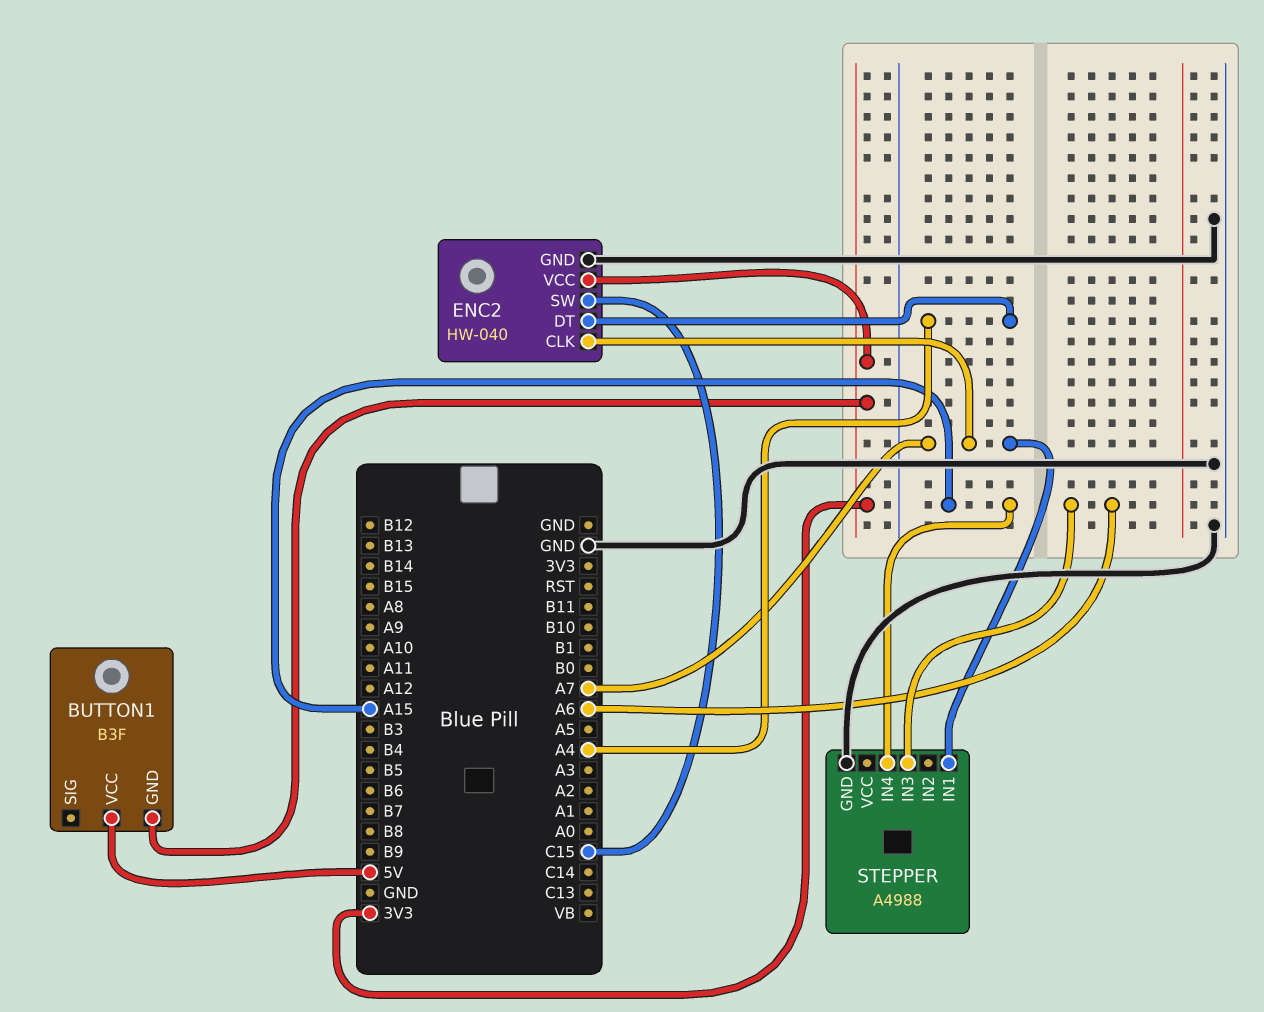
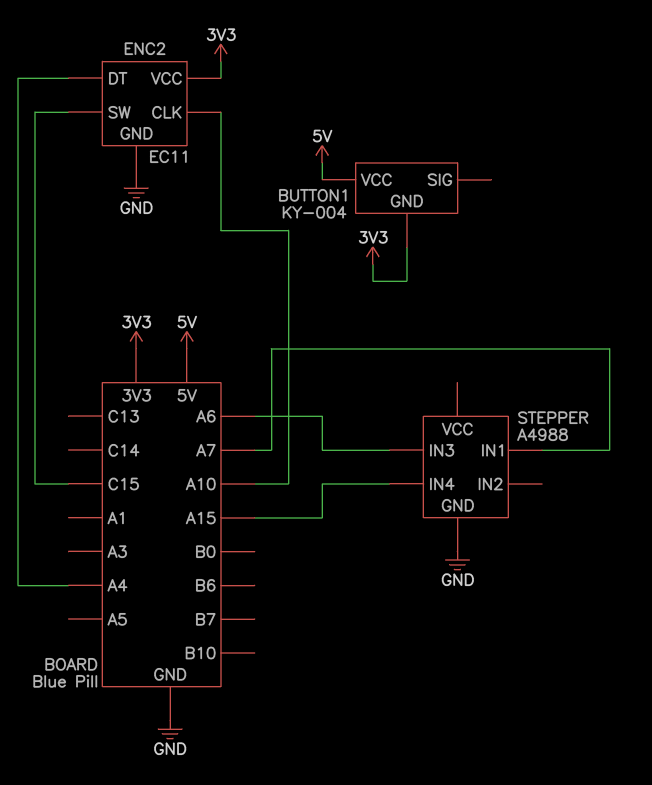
BUTTON1: B3F -> KY-004
ENC2: HW-040 -> EC11
ENC2 pin CLK: A7 -> A10

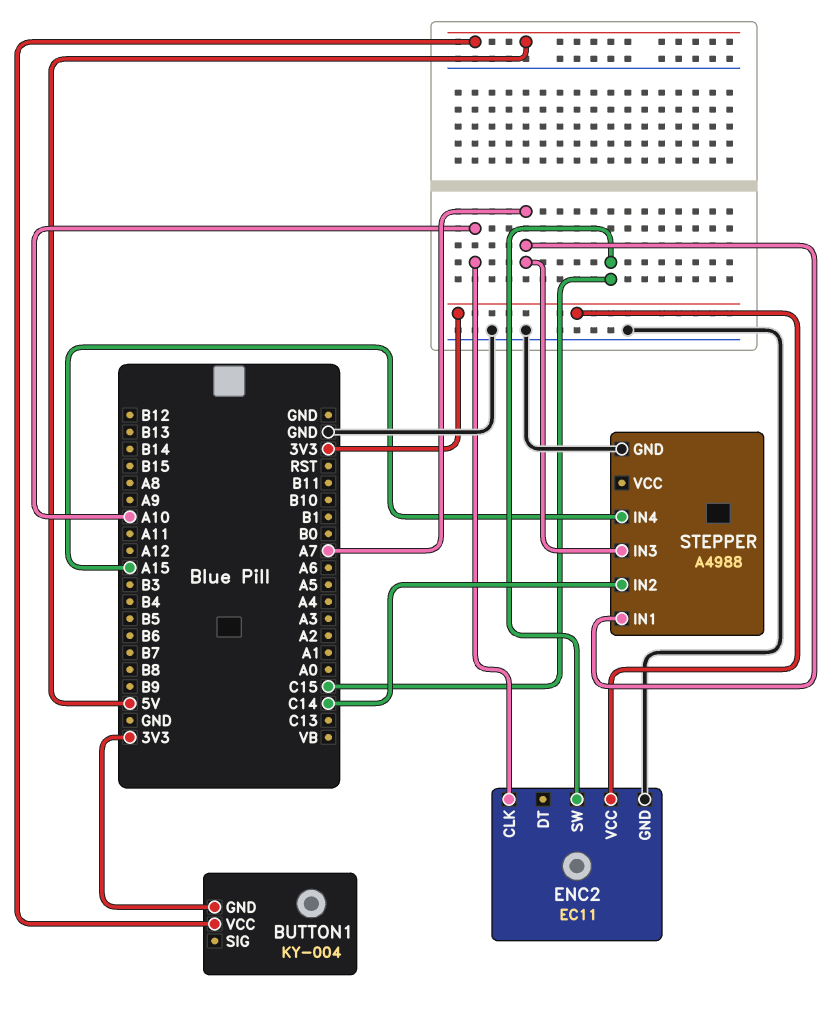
ENC2 pin DT: A4 -> none
STEPPER pin IN2: none -> C14
STEPPER pin IN3: A6 -> A7

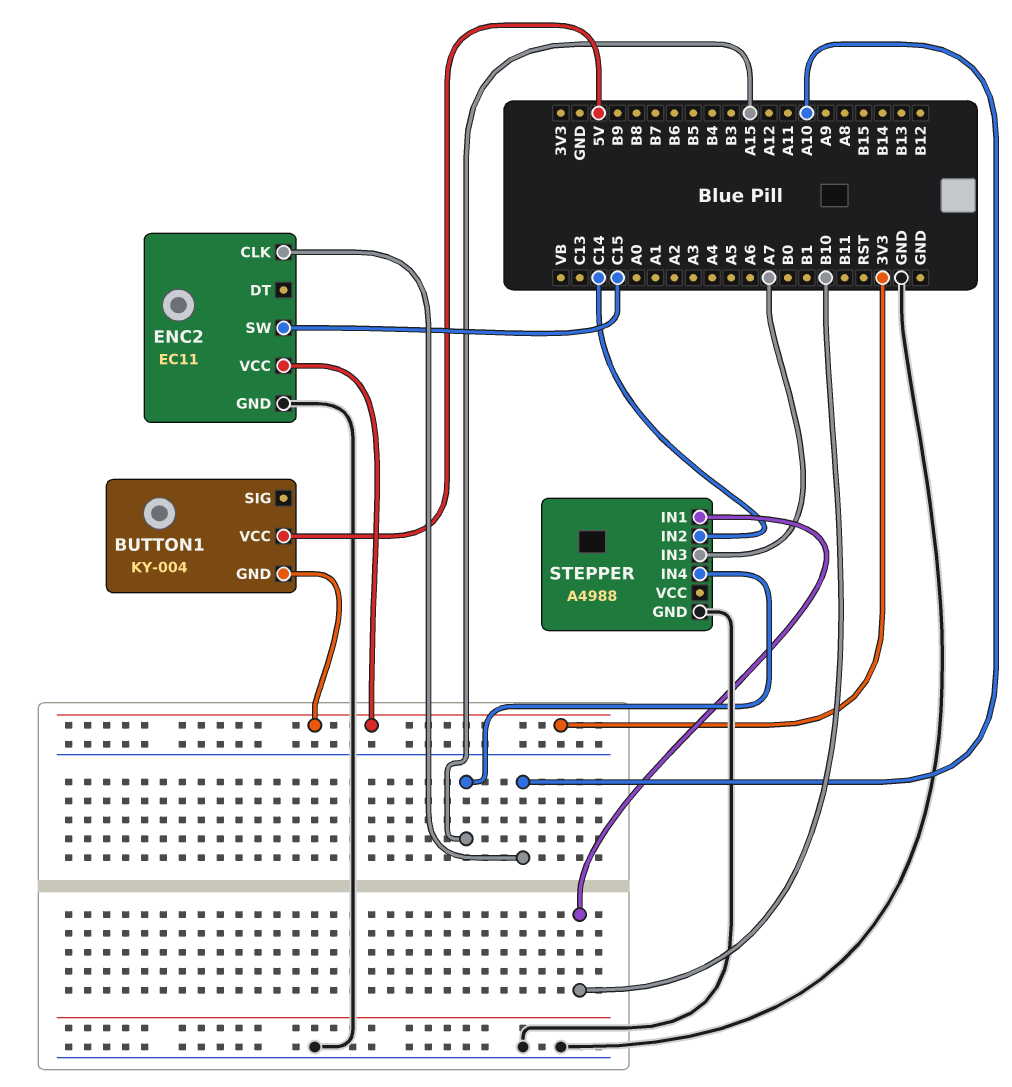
STEPPER pin IN1: A7 -> B10

